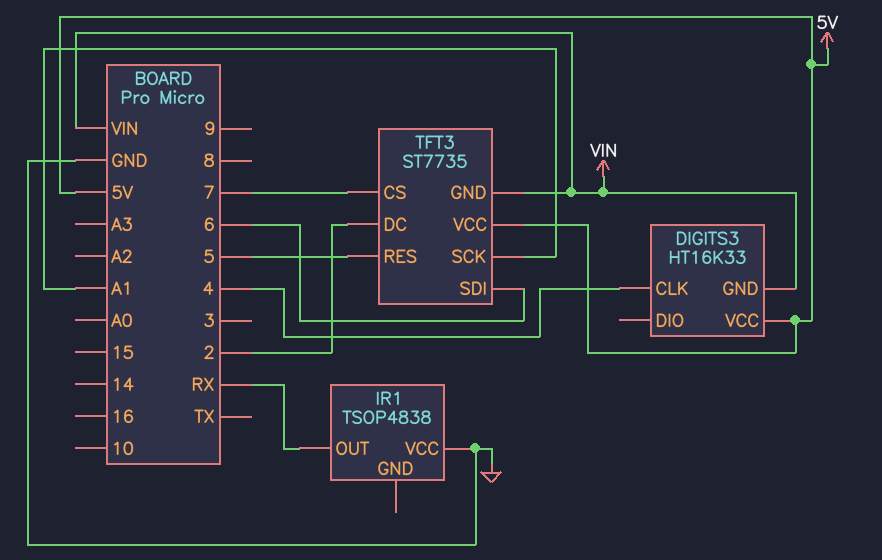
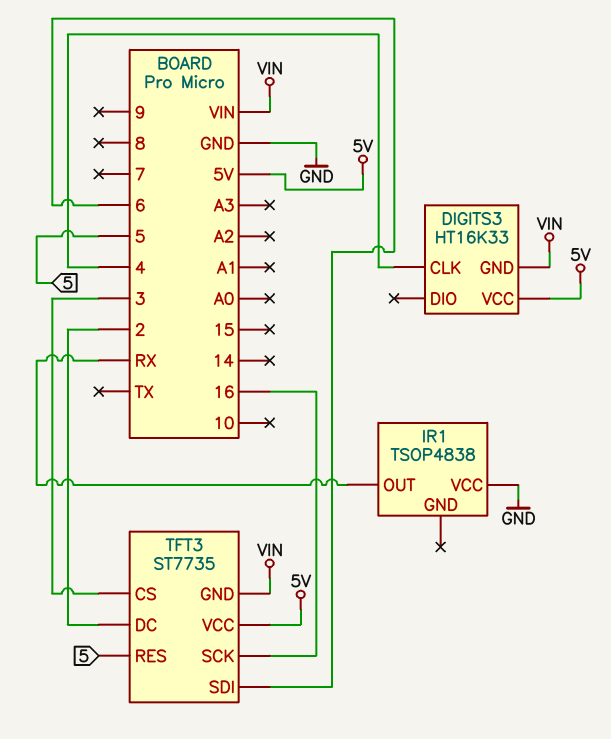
TFT3 pin CS: 7 -> 3
TFT3 pin SCK: A1 -> 16

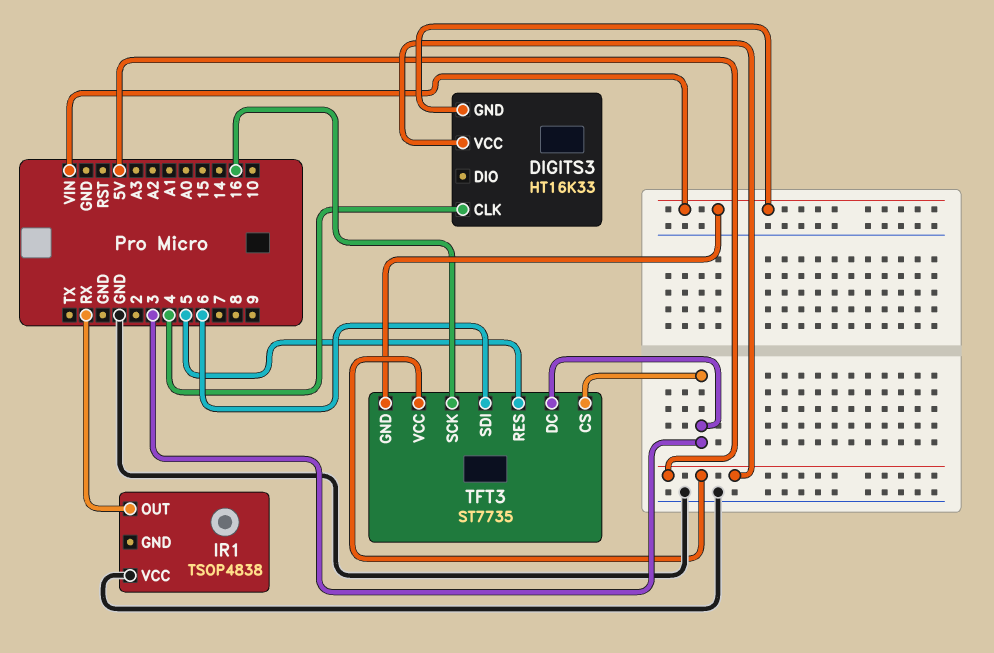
TFT3 pin DC: 2 -> 3

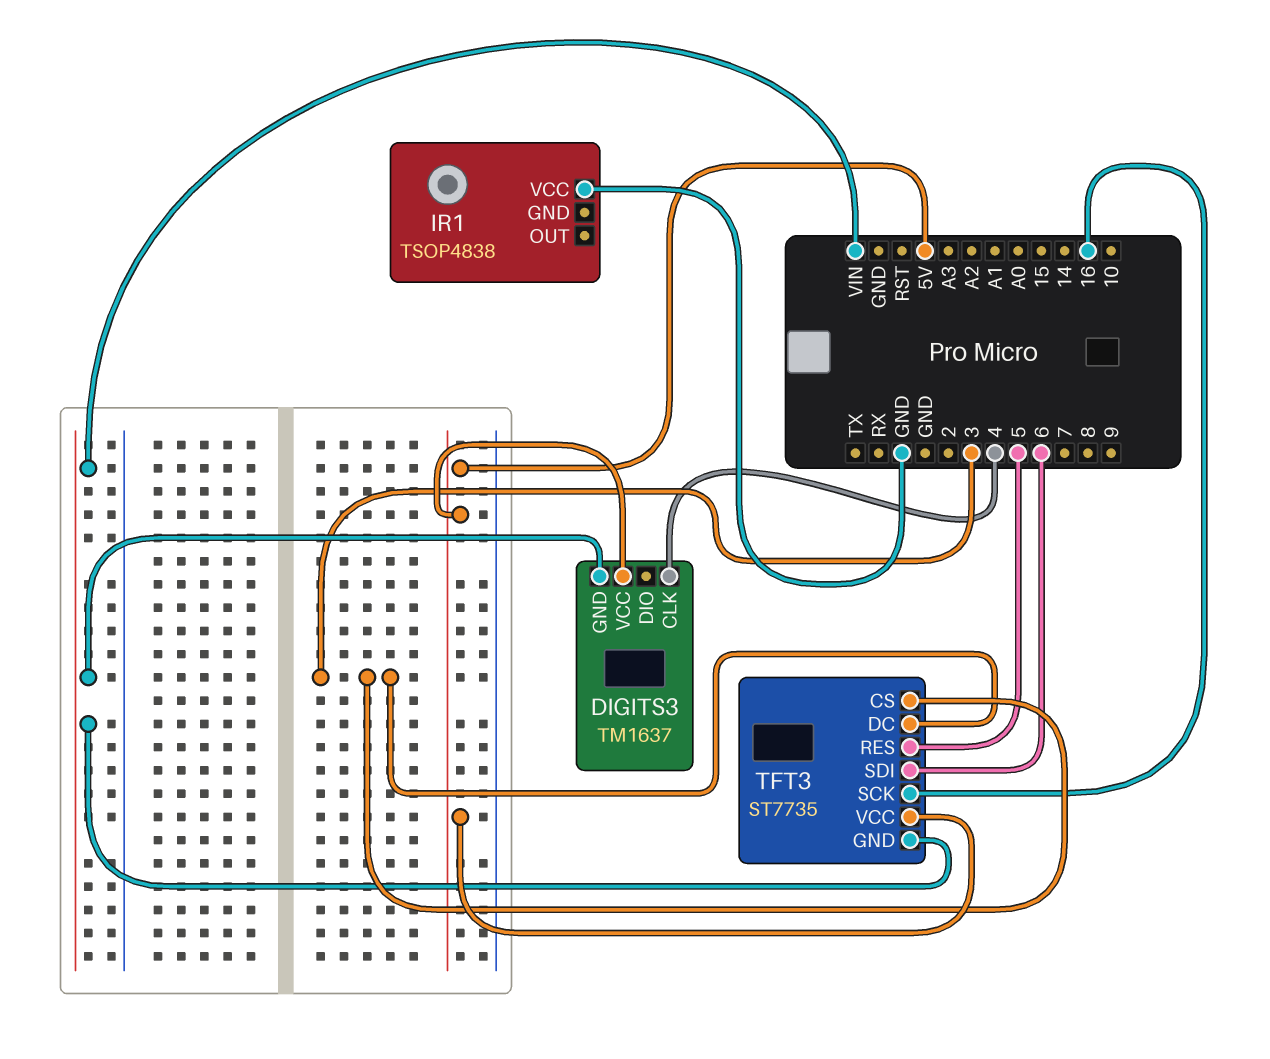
DIGITS3: HT16K33 -> TM1637
IR1 pin OUT: RX -> none

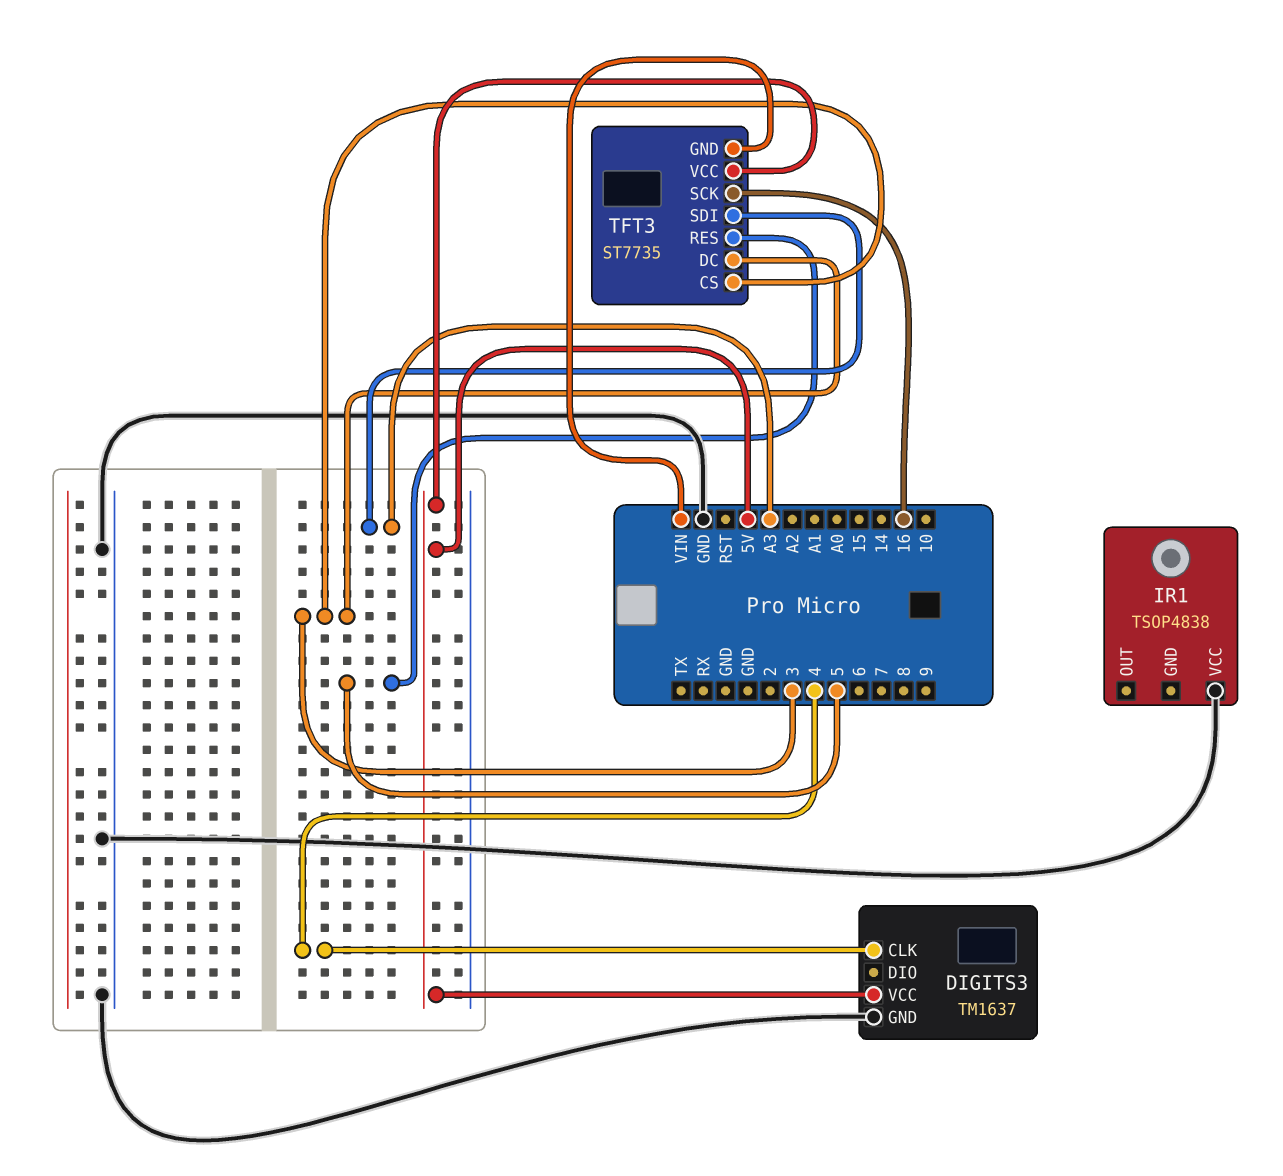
DIGITS3 pin GND: VIN -> GND
TFT3 pin SDI: 6 -> A3

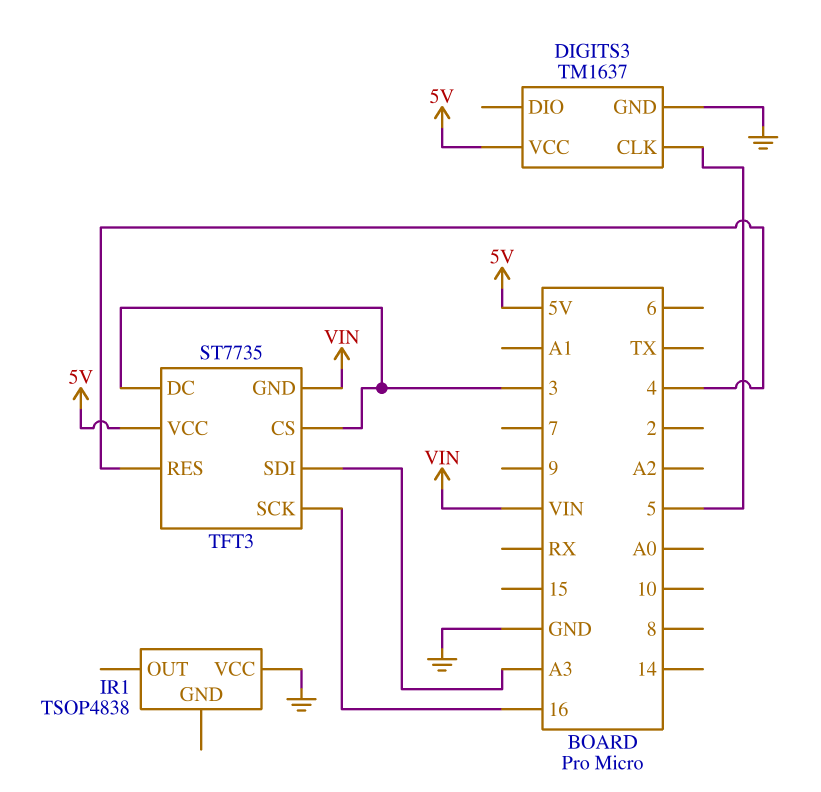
DIGITS3 pin CLK: 4 -> 5
TFT3 pin RES: 5 -> 4

